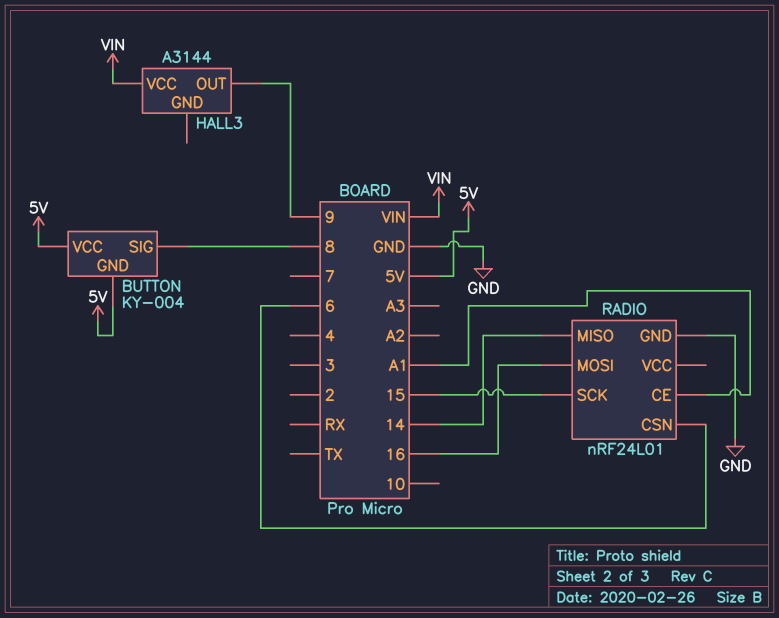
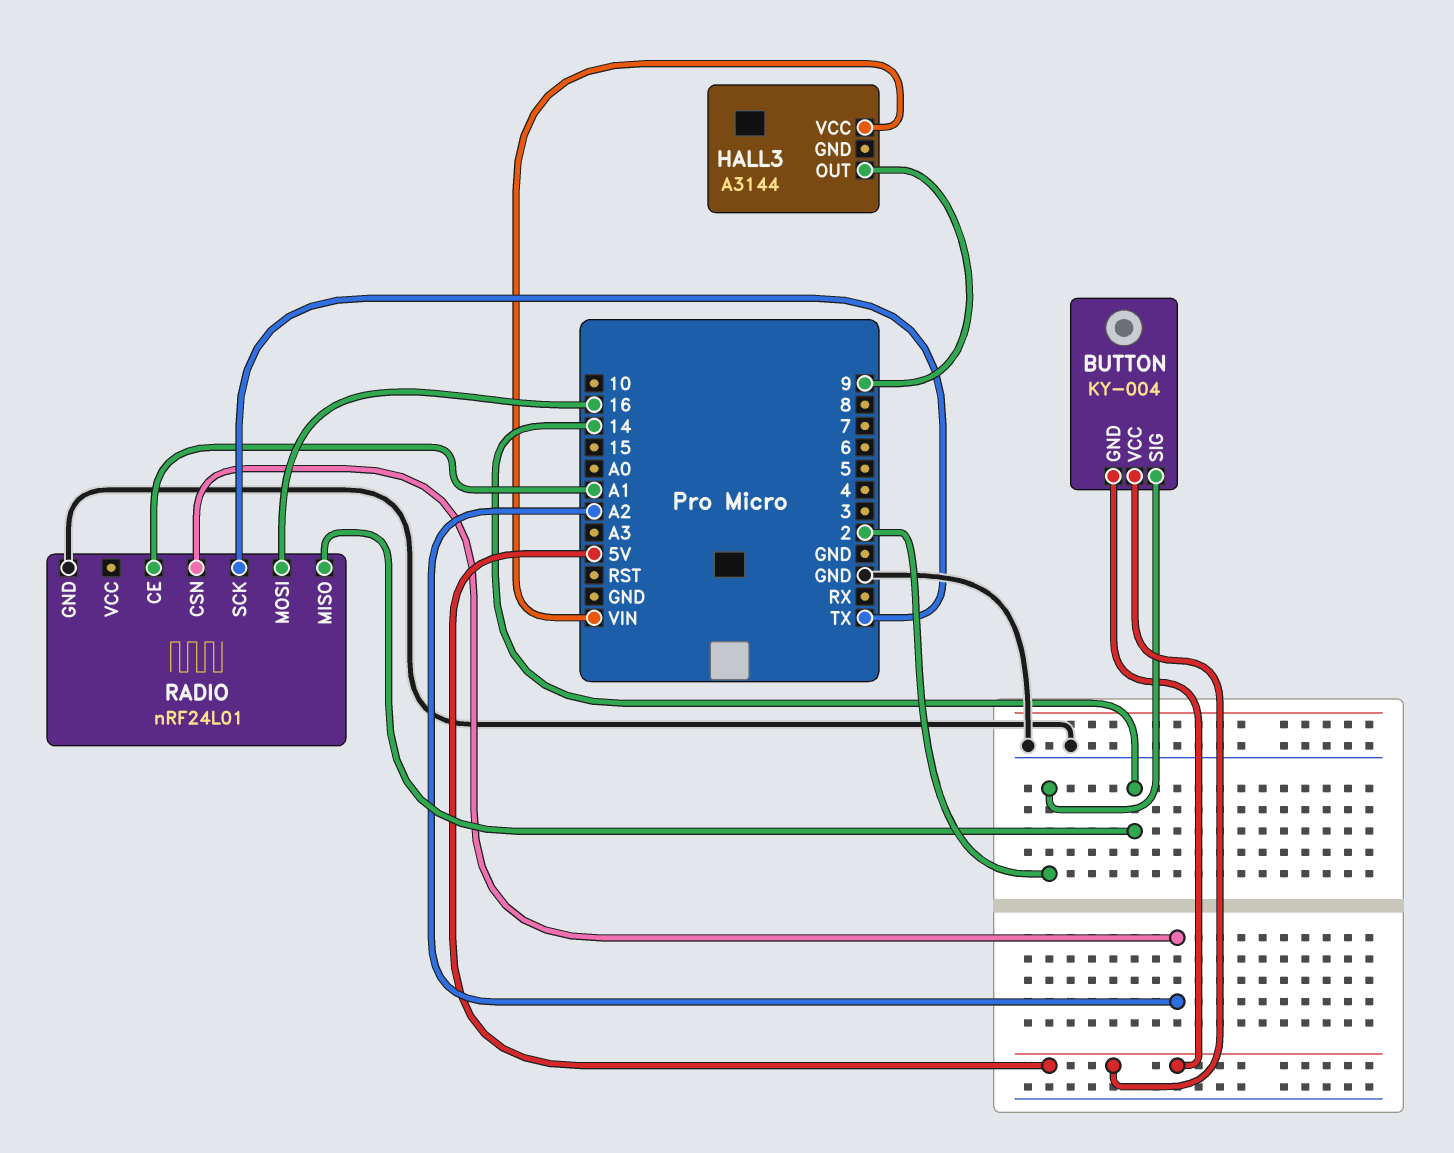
BUTTON pin SIG: 8 -> 2
RADIO pin CSN: 6 -> A2
RADIO pin SCK: 15 -> TX

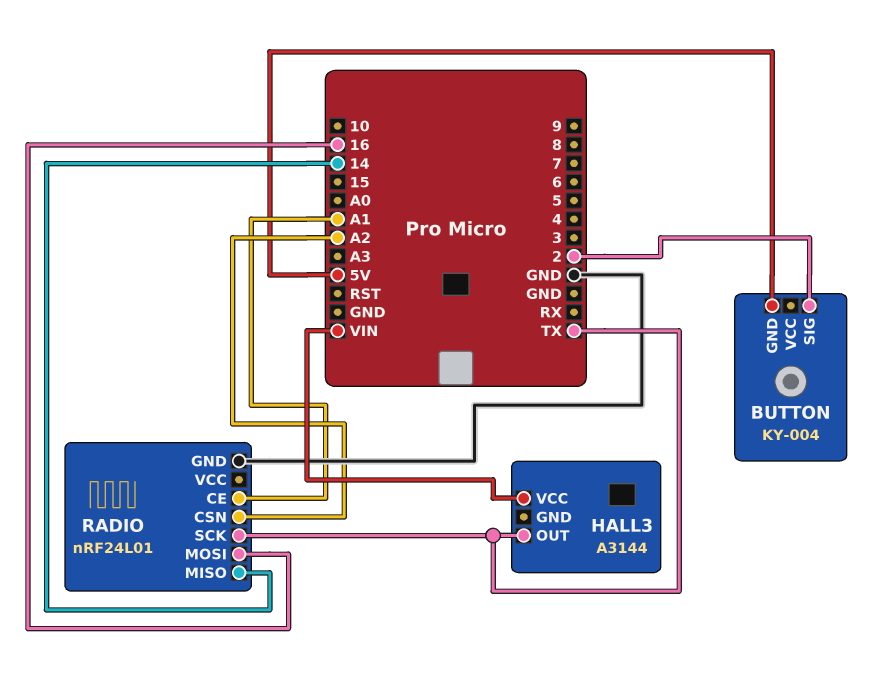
BUTTON pin VCC: 5V -> none
HALL3 pin OUT: 9 -> TX

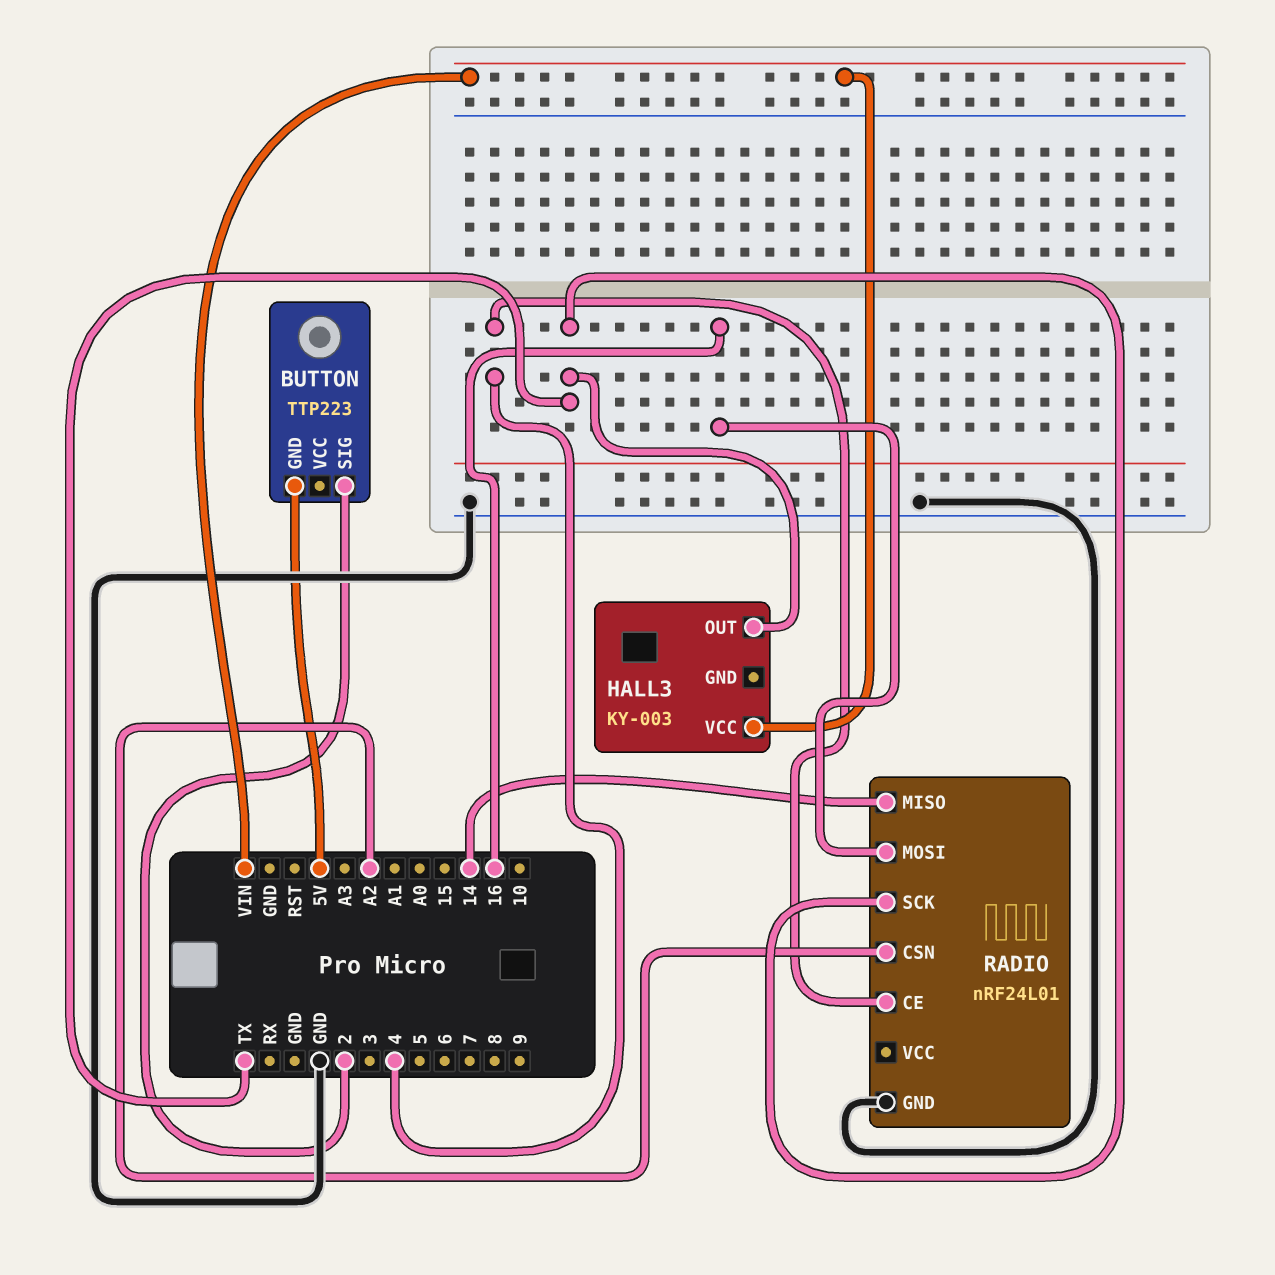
BUTTON: KY-004 -> TTP223
HALL3: A3144 -> KY-003
RADIO pin CE: A1 -> 4

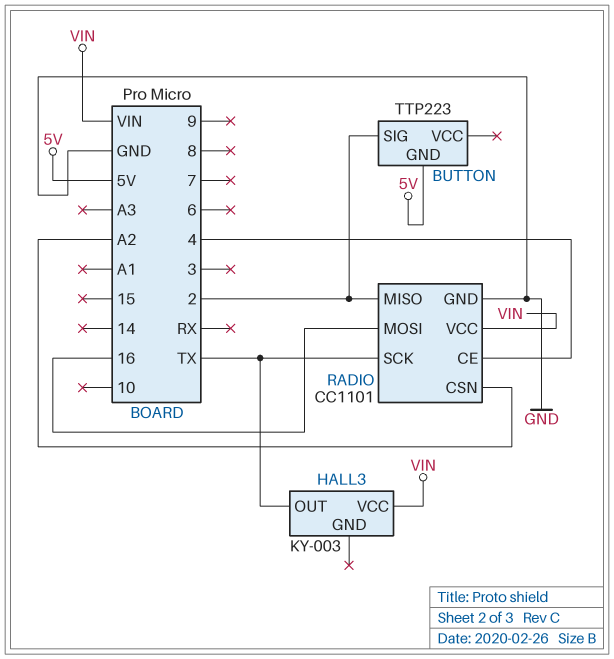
RADIO: nRF24L01 -> CC1101
RADIO pin MISO: 14 -> 2
RADIO pin VCC: none -> VIN

